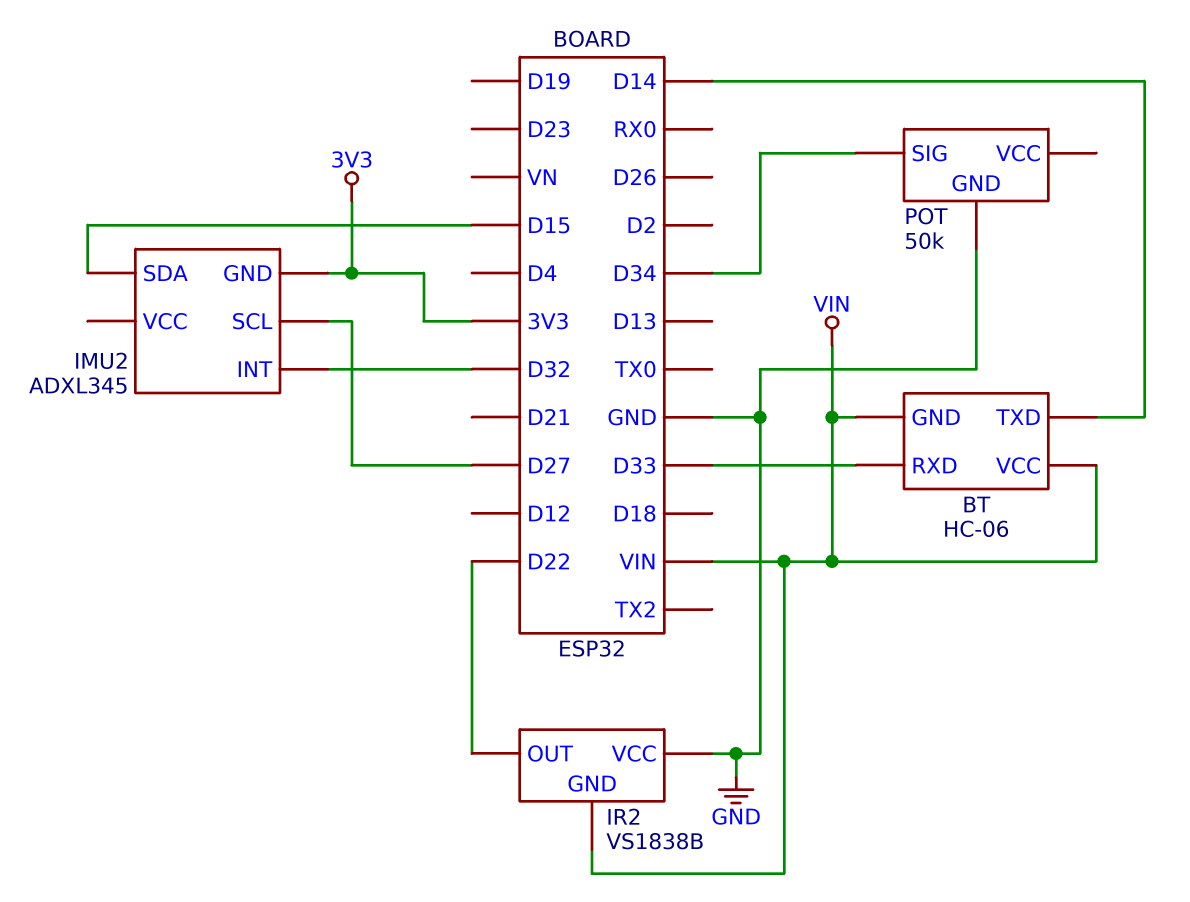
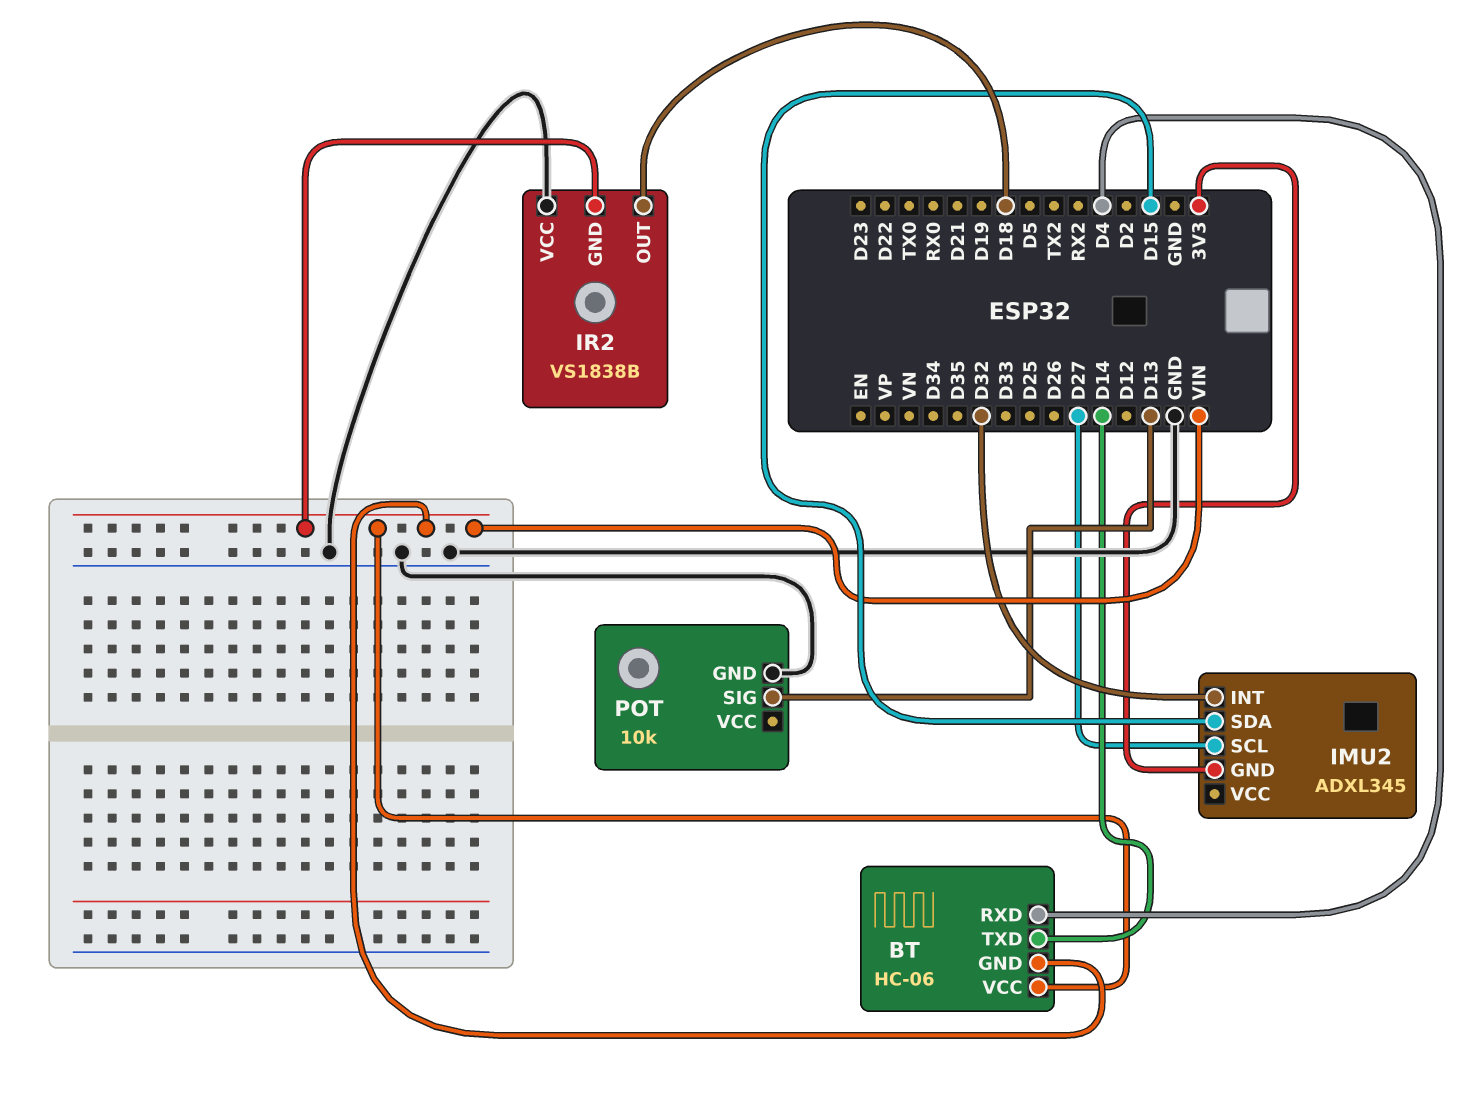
BT pin RXD: D33 -> D4
IR2 pin OUT: D22 -> D18
POT: 50k -> 10k
POT pin SIG: D34 -> D13

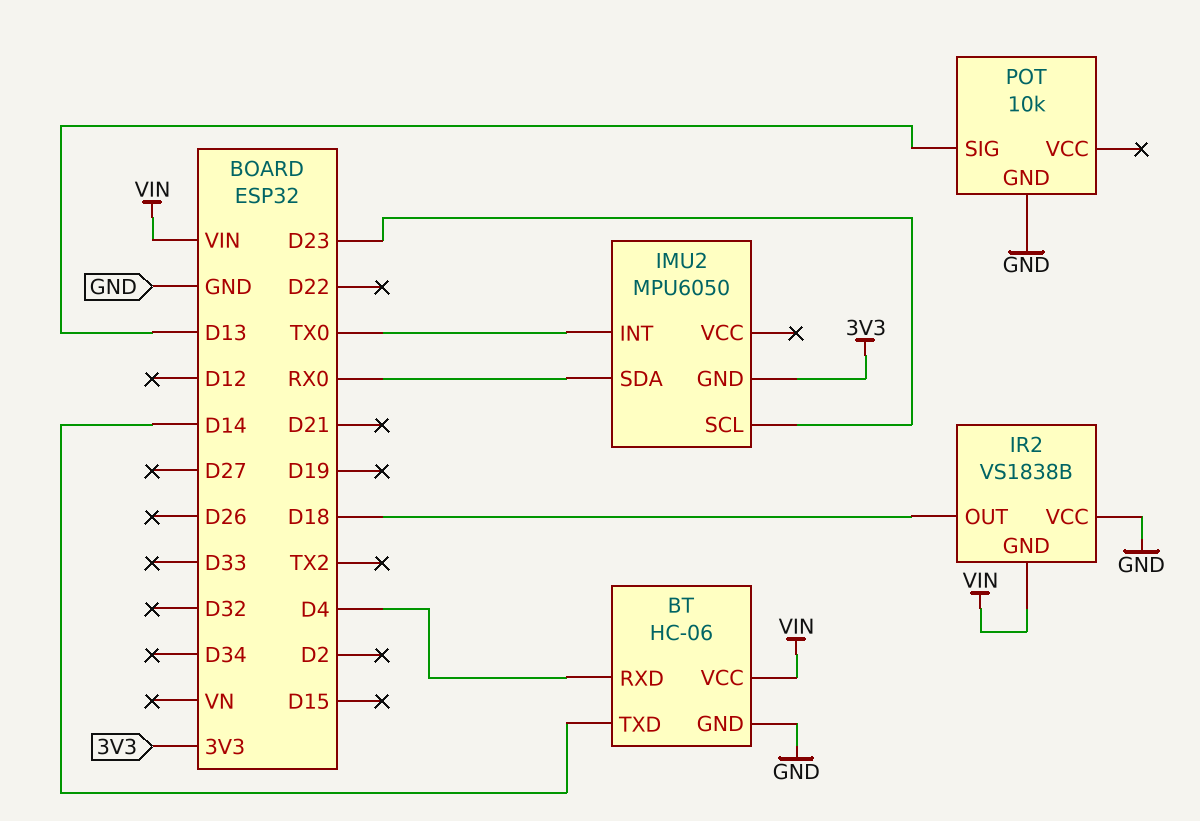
BT pin GND: VIN -> GND
IMU2: ADXL345 -> MPU6050
IMU2 pin INT: D32 -> TX0
IMU2 pin SCL: D27 -> D23
IMU2 pin SDA: D15 -> RX0

